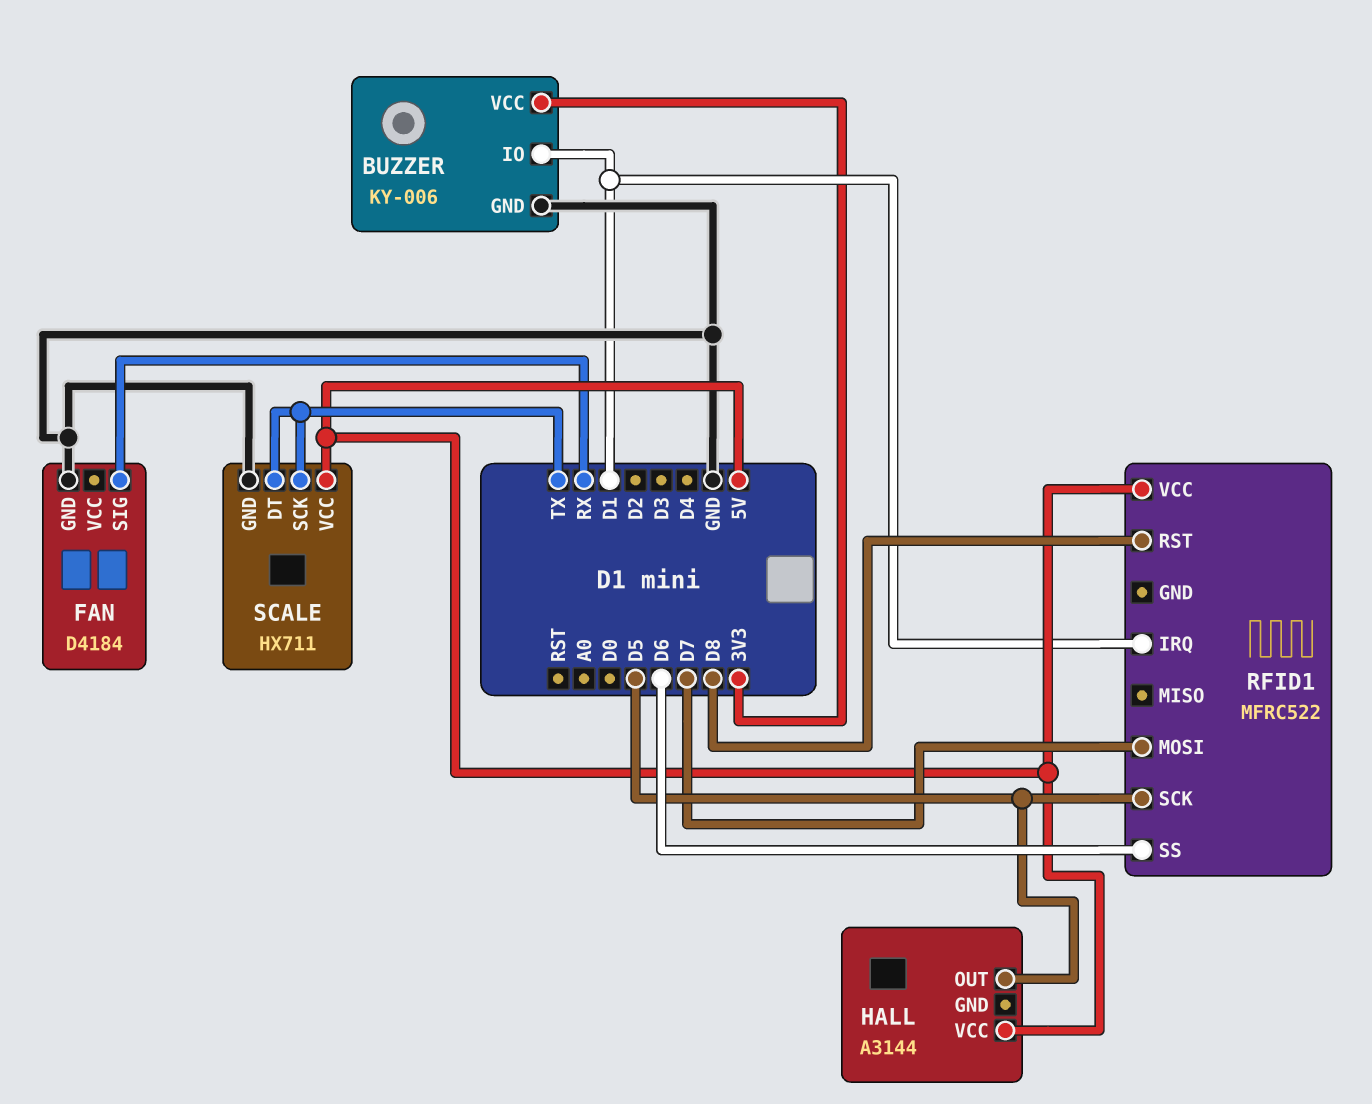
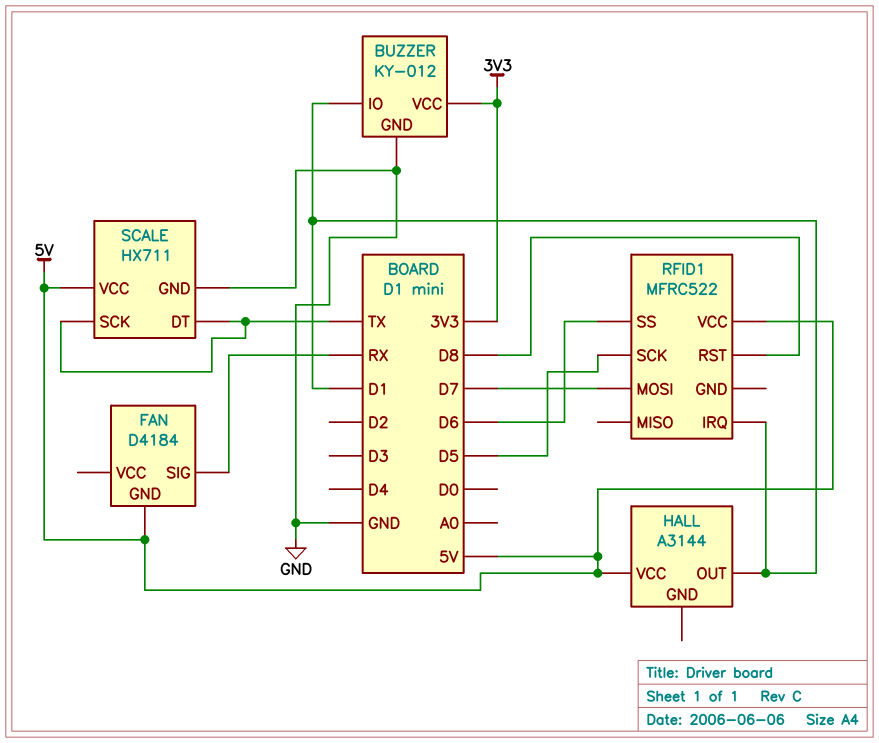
BUZZER: KY-006 -> KY-012
FAN pin GND: GND -> 5V
HALL pin OUT: D5 -> D1

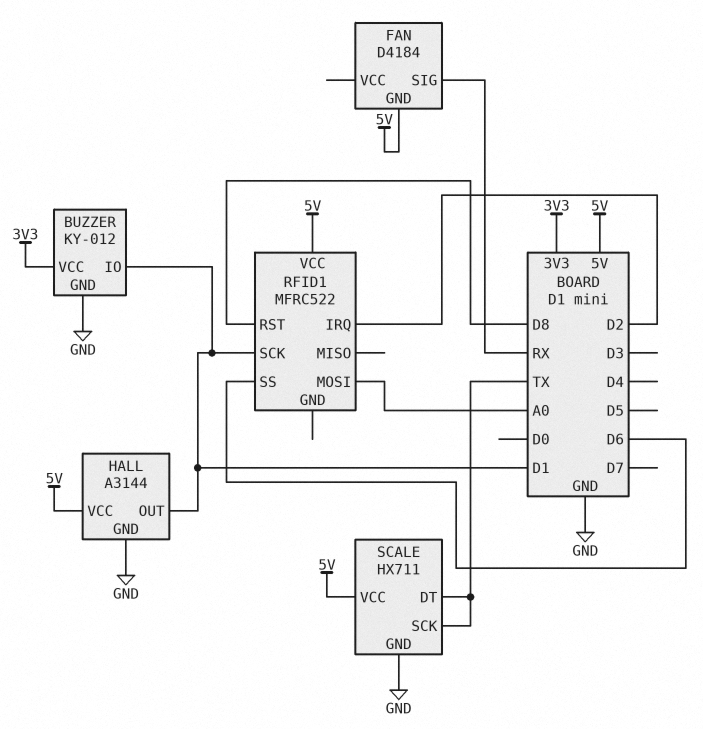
HALL pin GND: none -> GND
RFID1 pin IRQ: D1 -> D2
RFID1 pin MOSI: D7 -> A0
RFID1 pin SCK: D5 -> D1

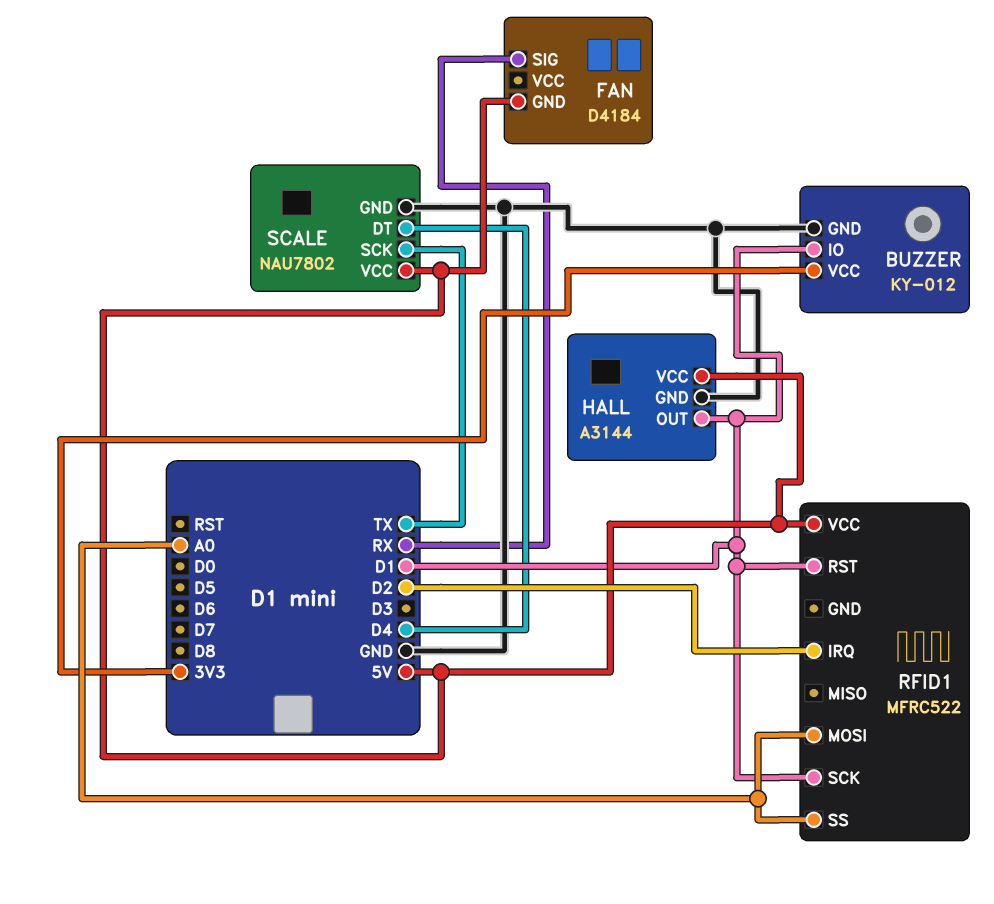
RFID1 pin RST: D8 -> D1
RFID1 pin SS: D6 -> A0
SCALE: HX711 -> NAU7802
SCALE pin DT: TX -> D4

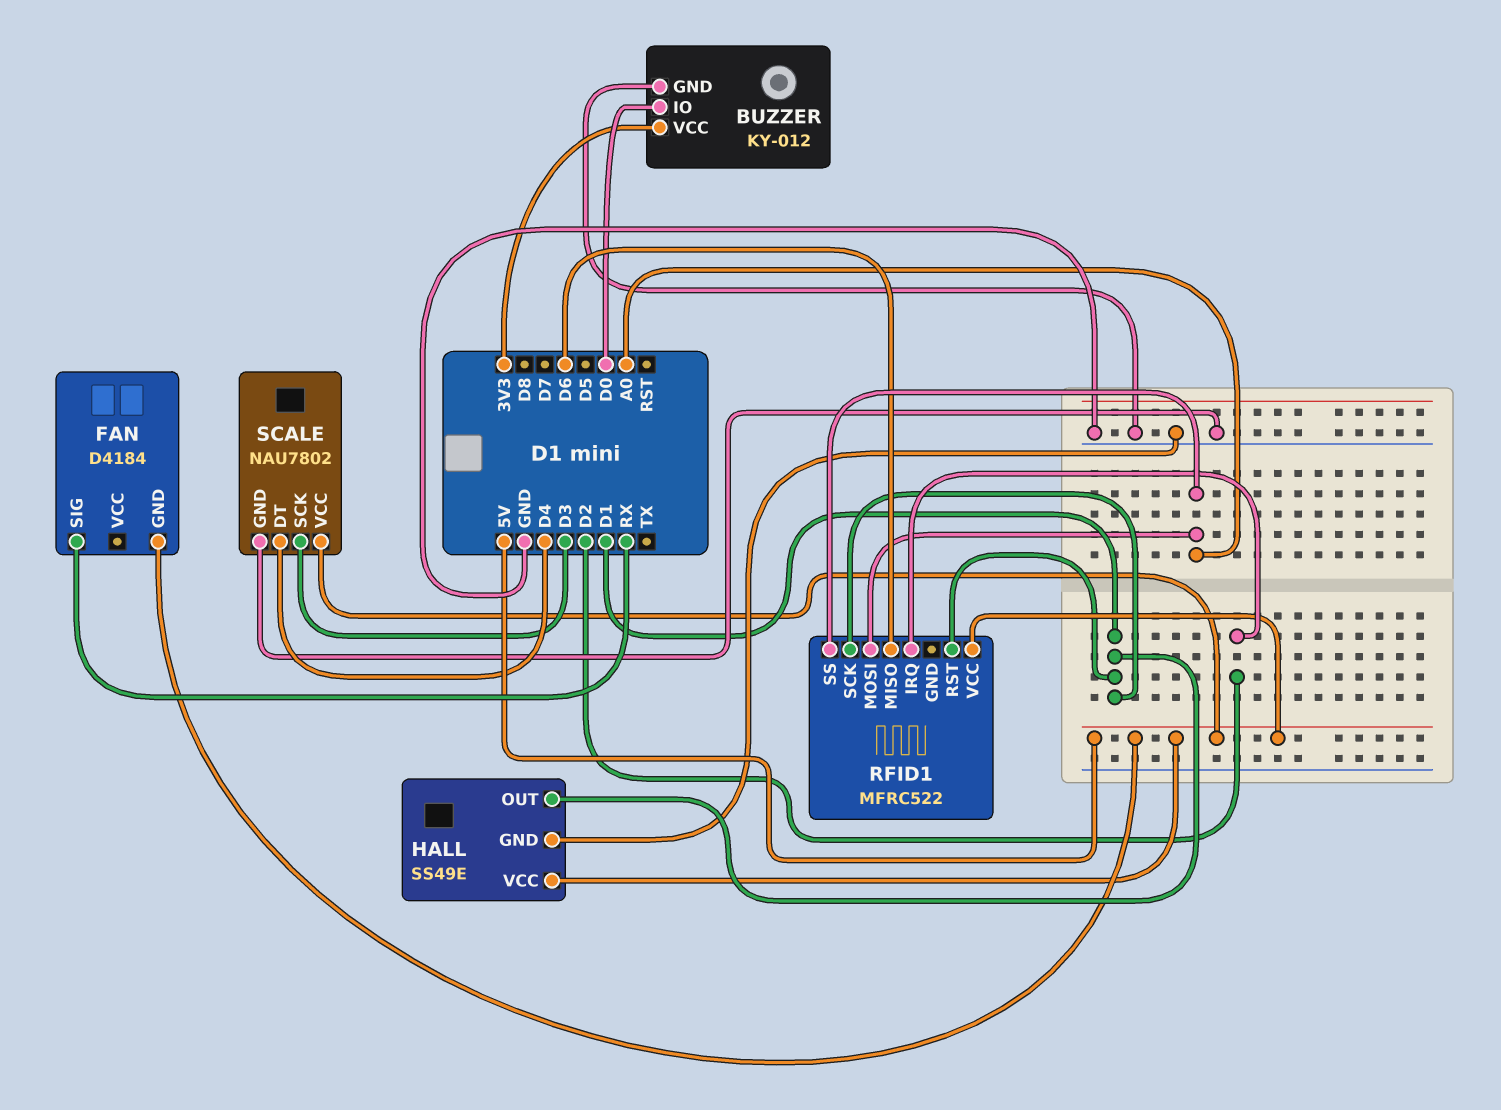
BUZZER pin IO: D1 -> D0
HALL: A3144 -> SS49E
RFID1 pin MISO: none -> D6
SCALE pin SCK: TX -> D3

